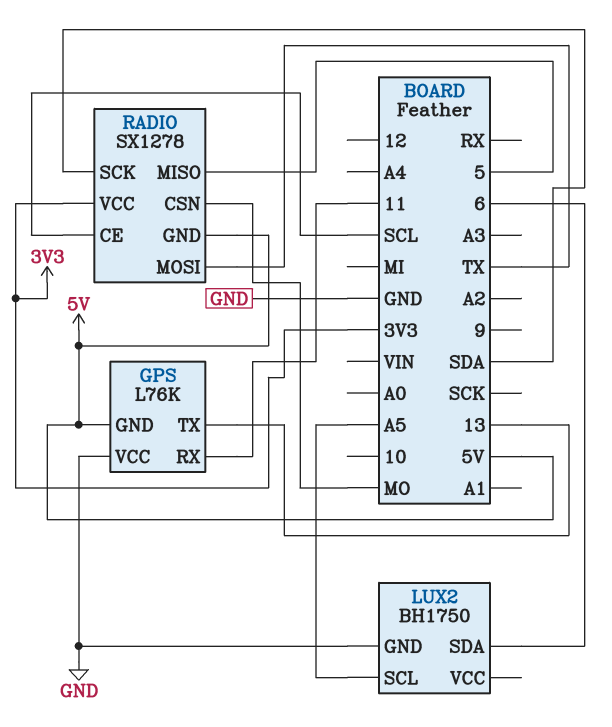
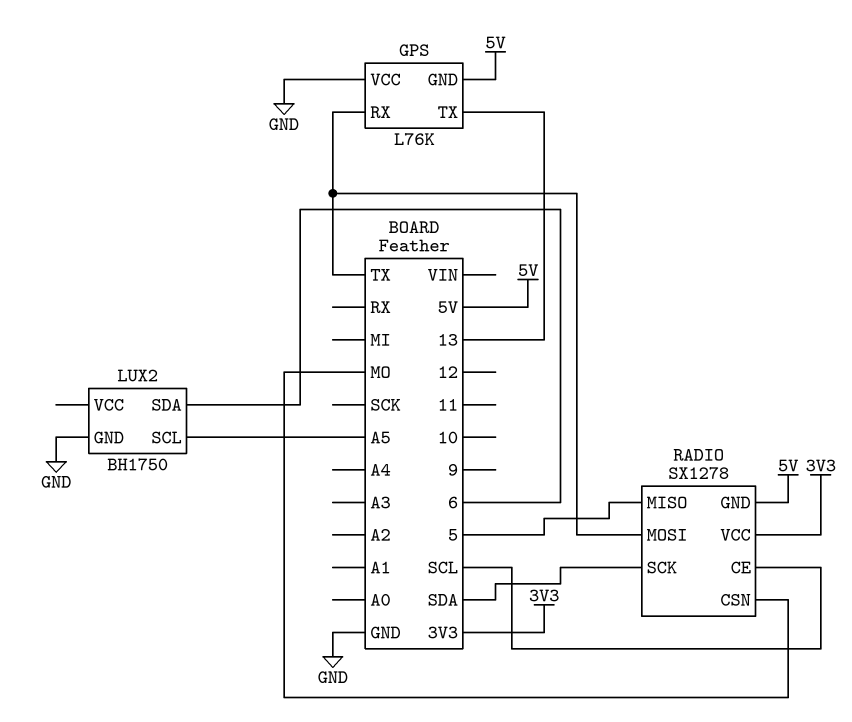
GPS pin RX: 11 -> TX

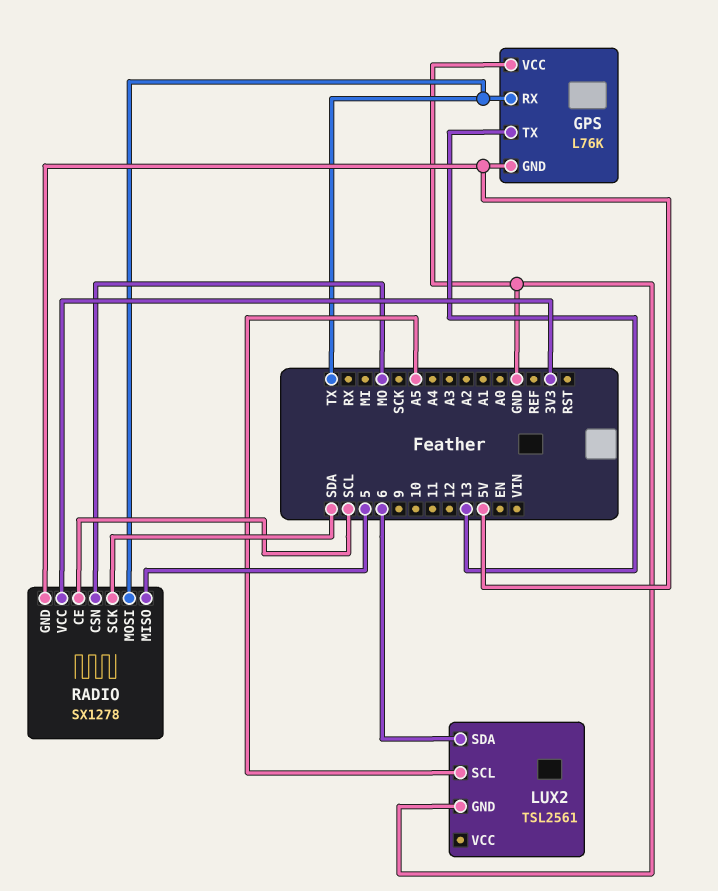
LUX2: BH1750 -> TSL2561

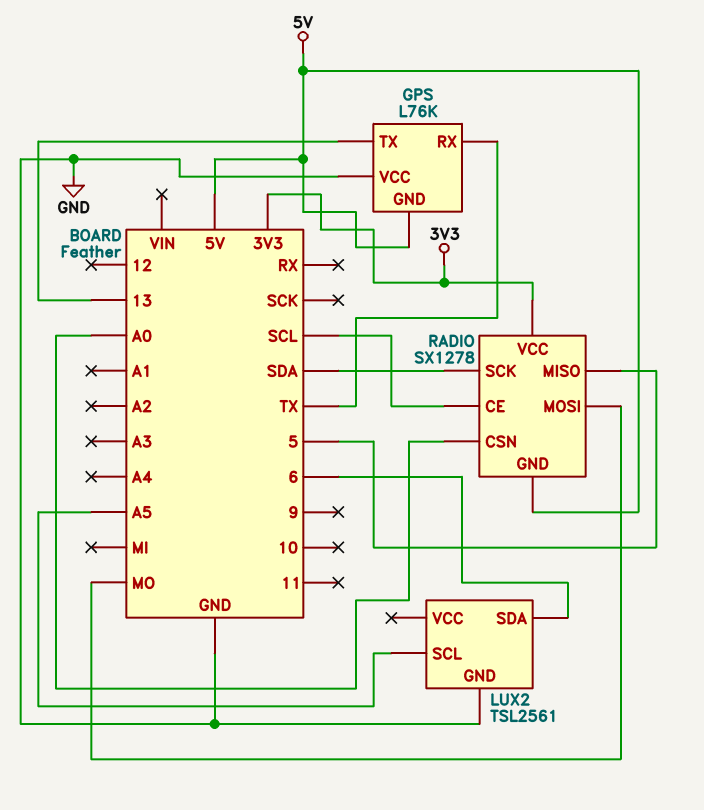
RADIO pin CSN: MO -> A0
RADIO pin MOSI: TX -> MO

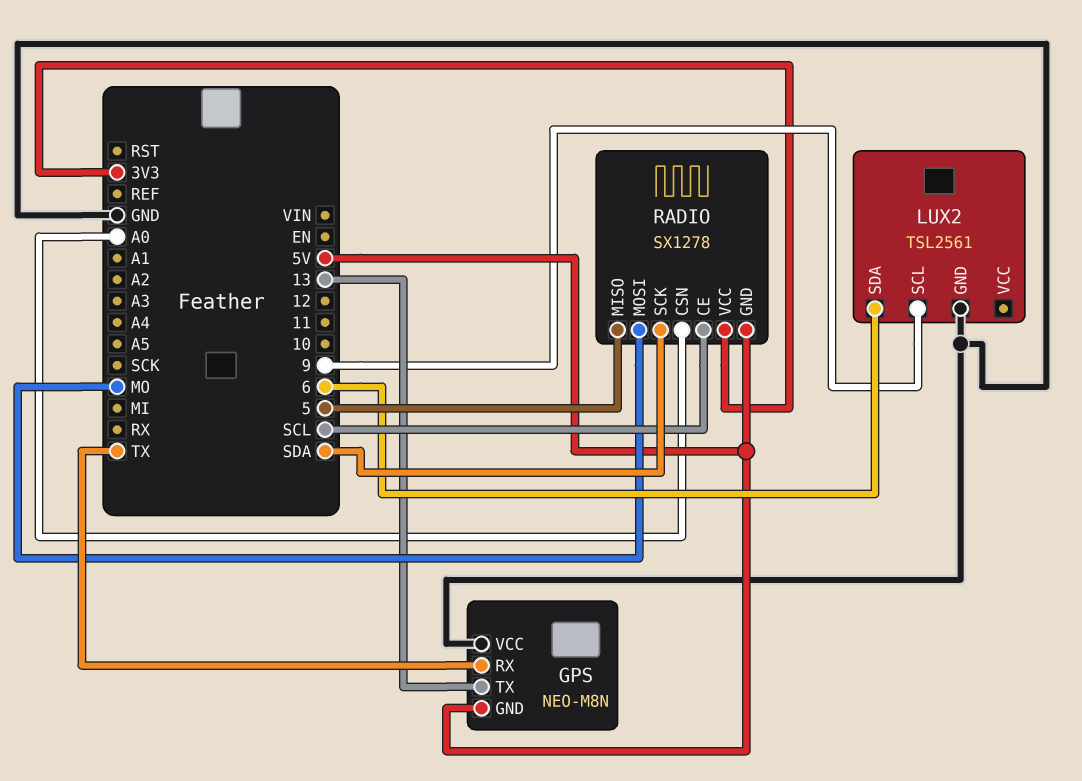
GPS: L76K -> NEO-M8N
LUX2 pin SCL: A5 -> 9

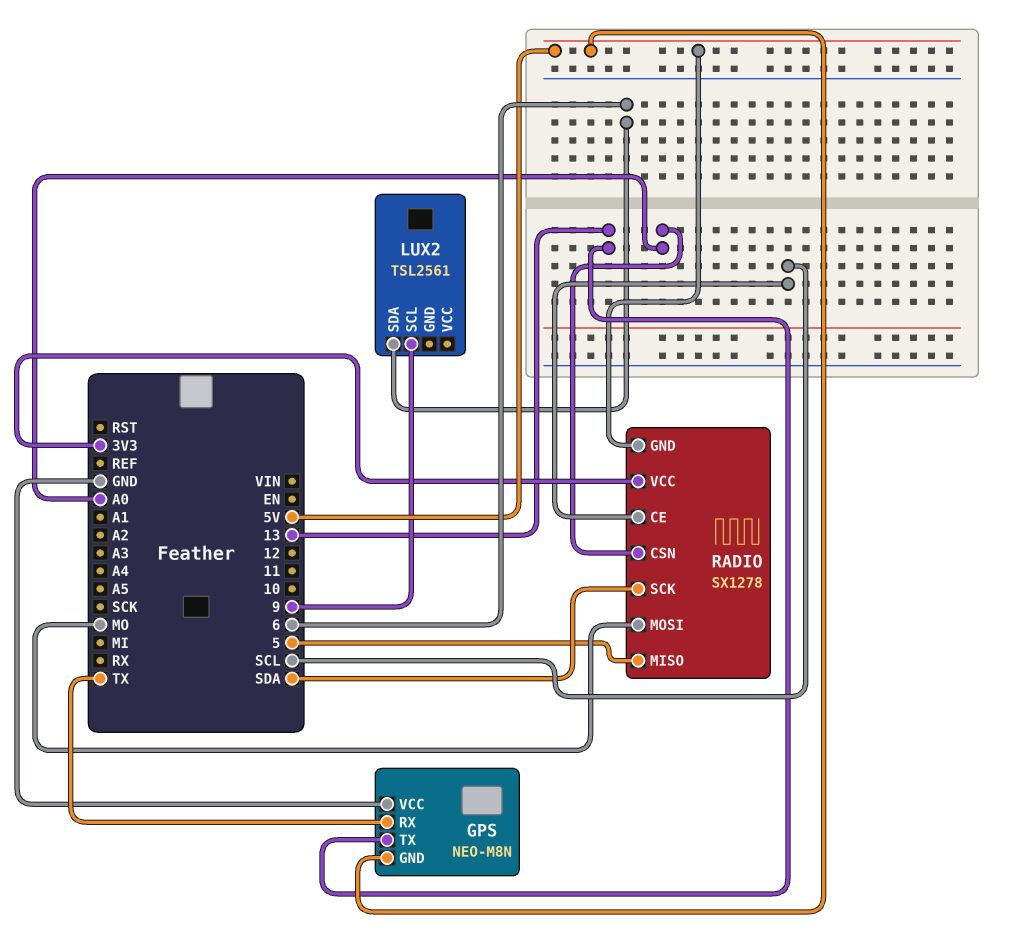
LUX2 pin GND: GND -> none

